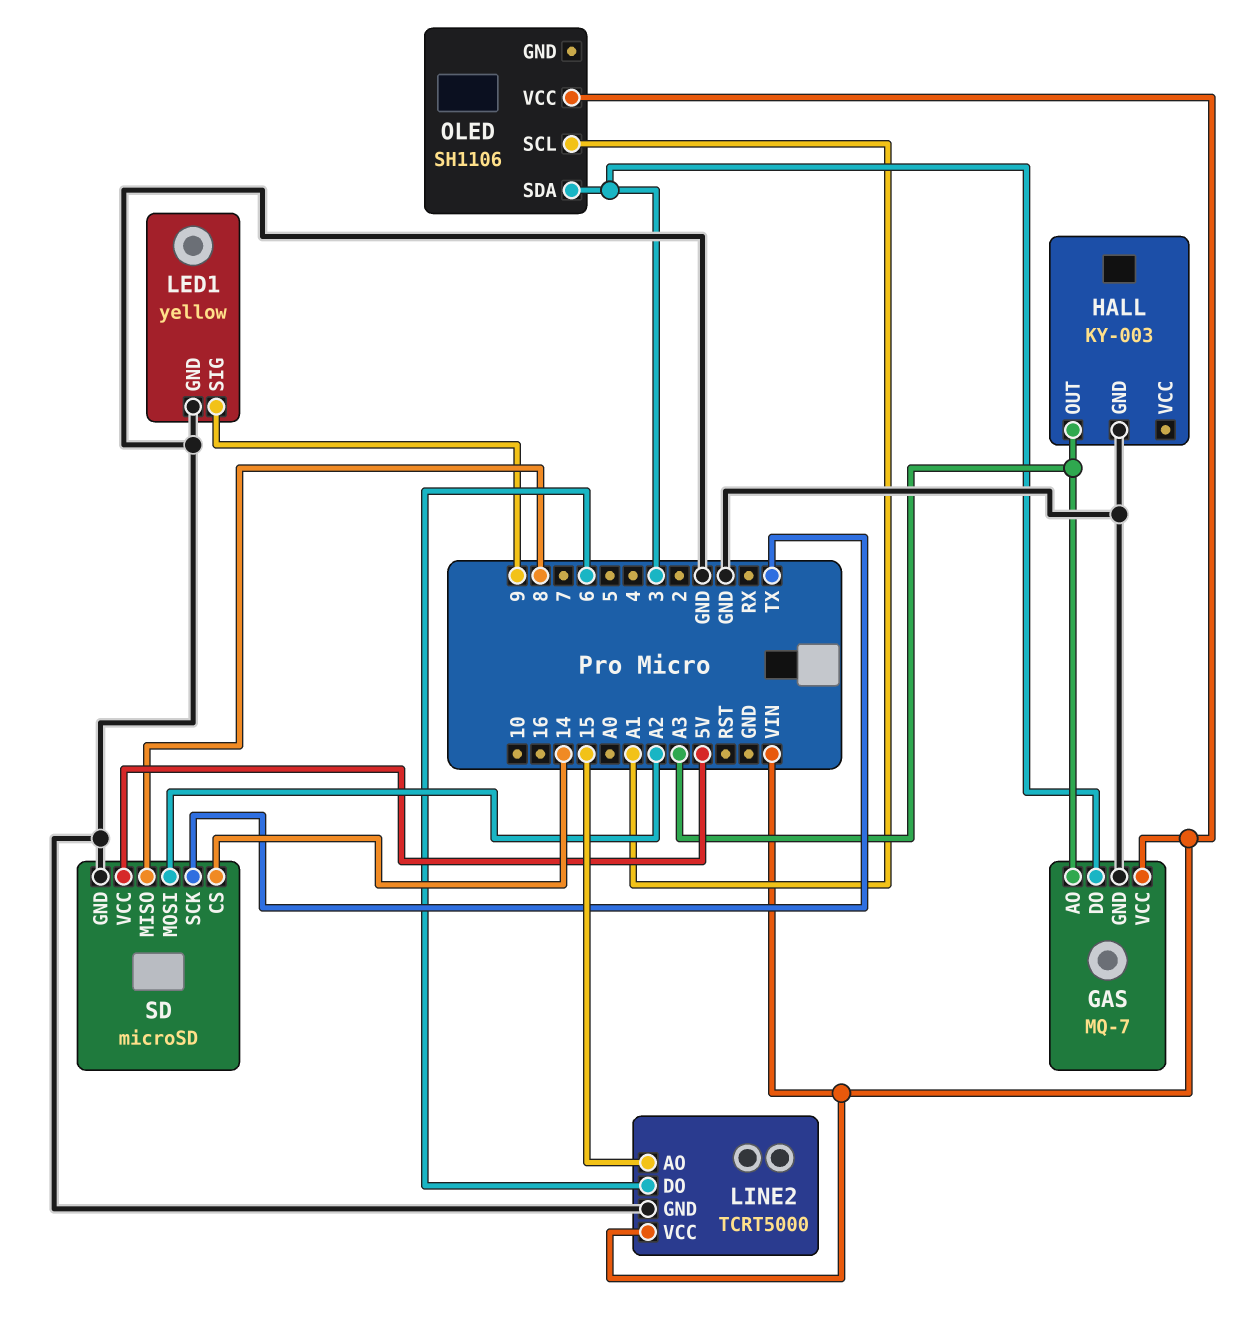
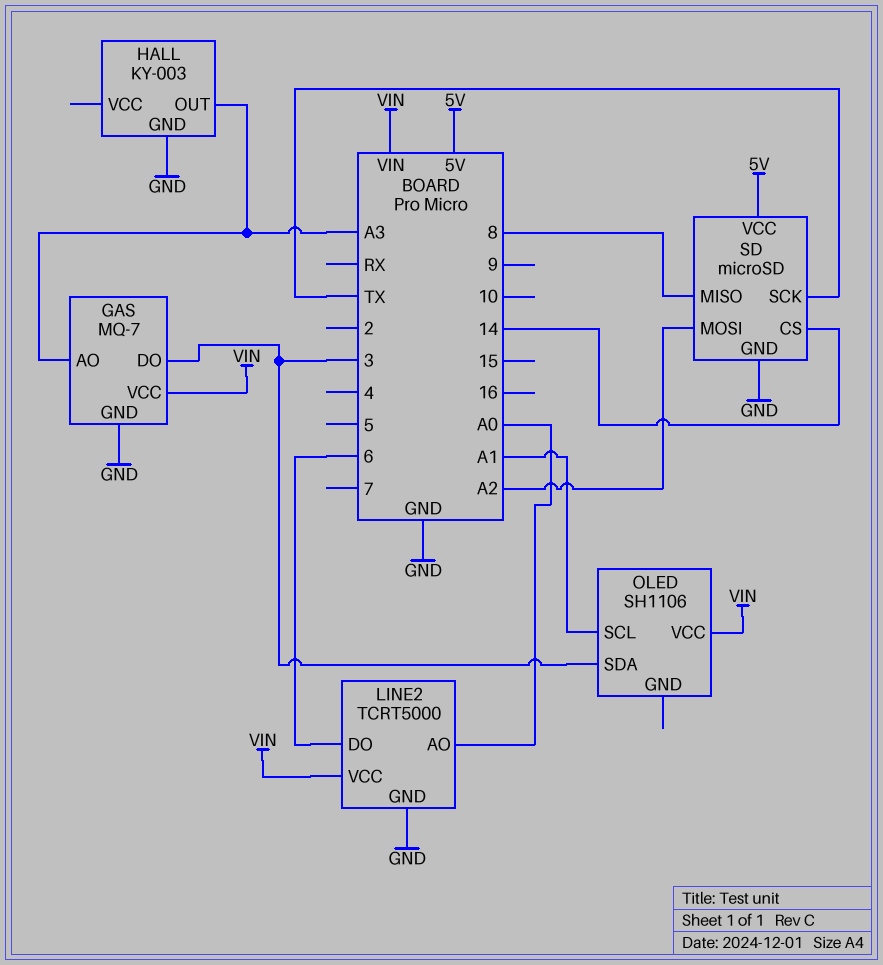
LED1: yellow -> none
LED1 pin GND: GND -> none
LED1 pin SIG: 9 -> none
LINE2 pin AO: 15 -> A0

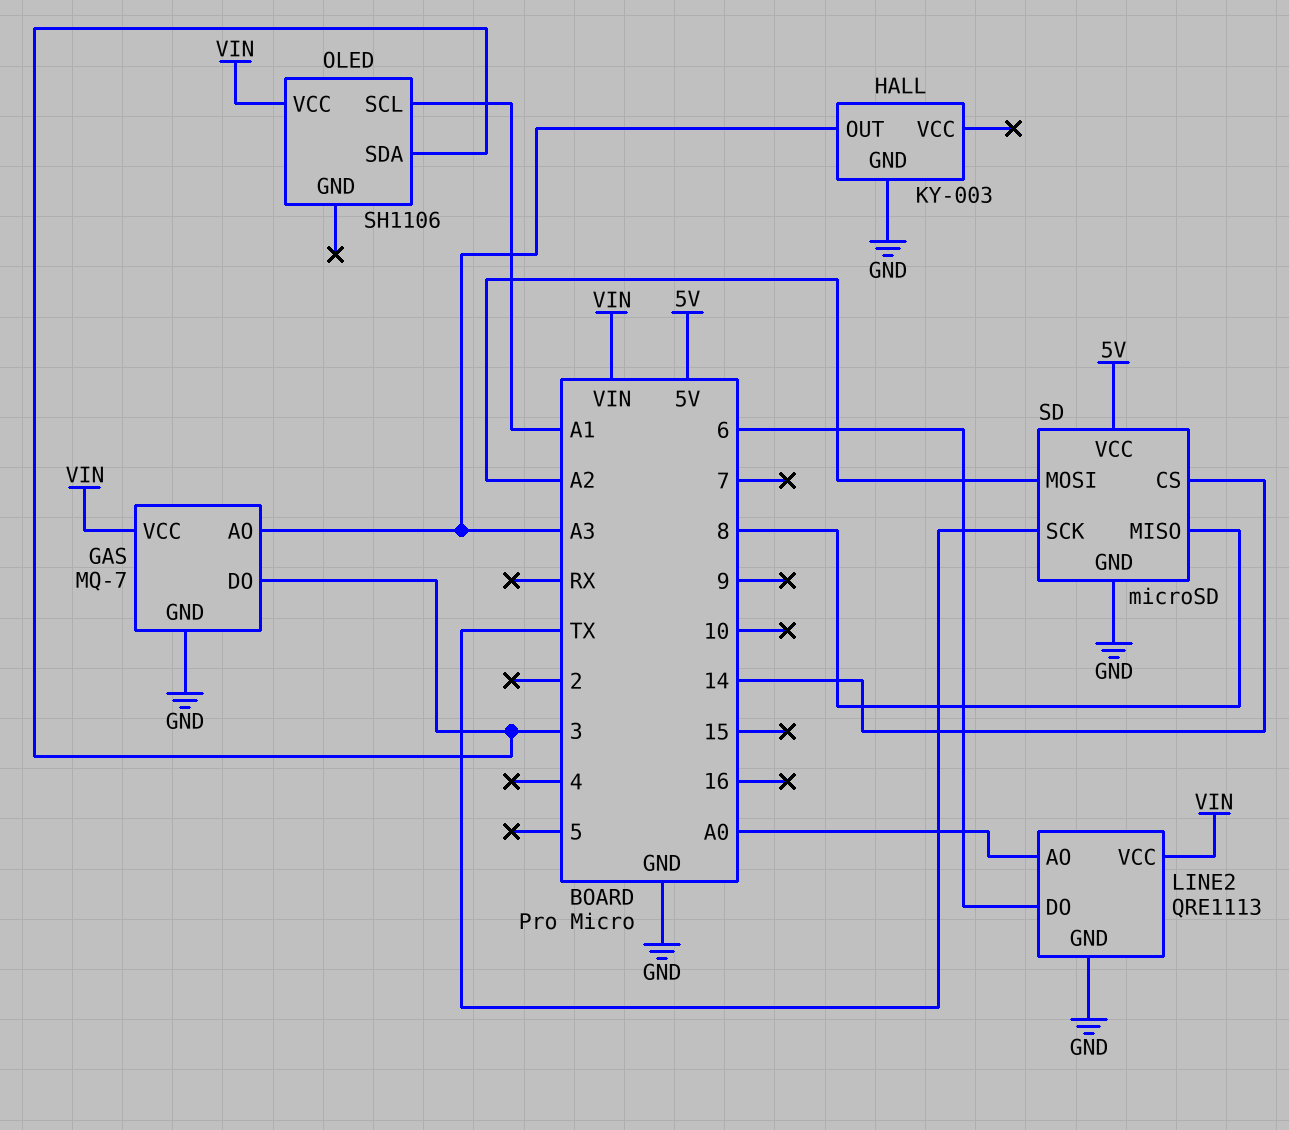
LINE2: TCRT5000 -> QRE1113

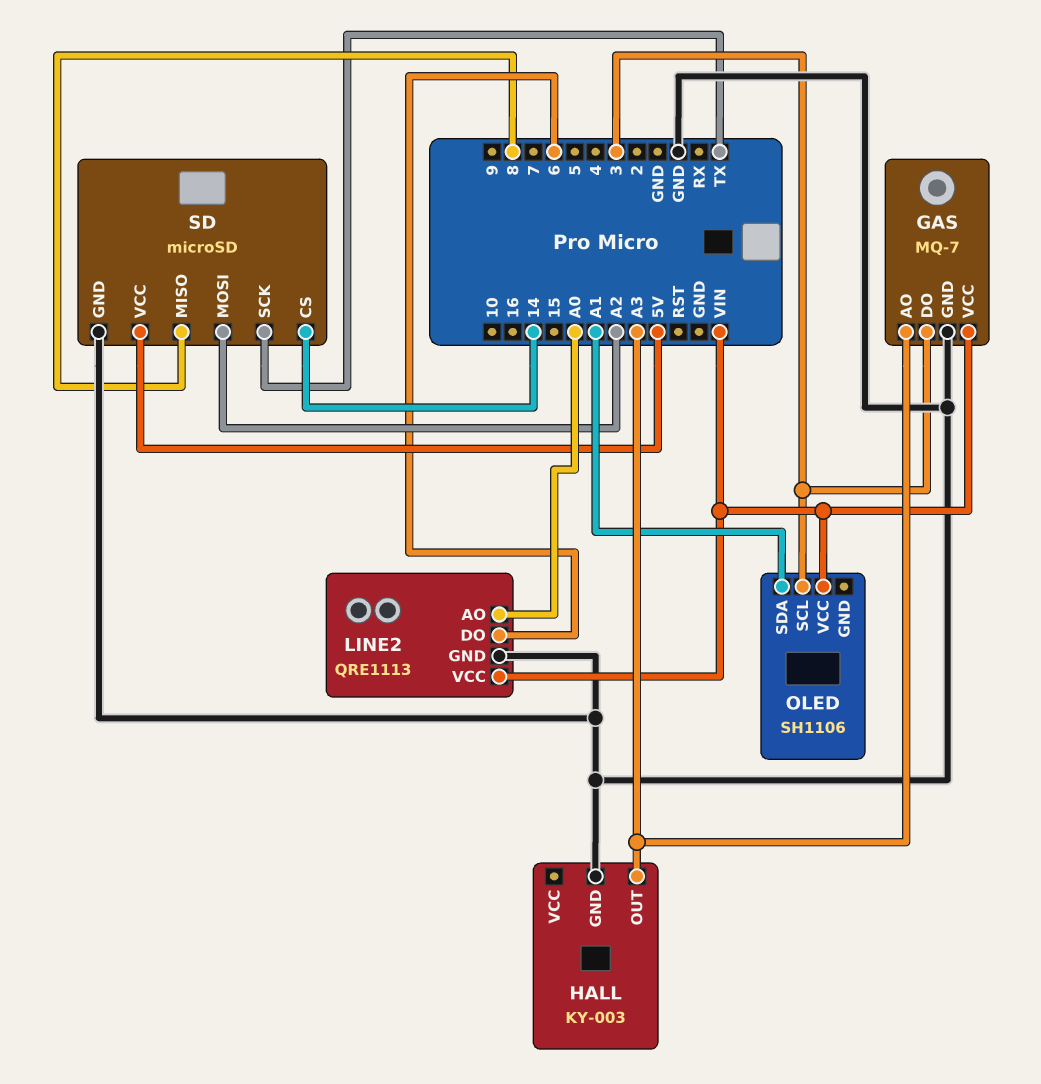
OLED pin SCL: A1 -> 3
OLED pin SDA: 3 -> A1

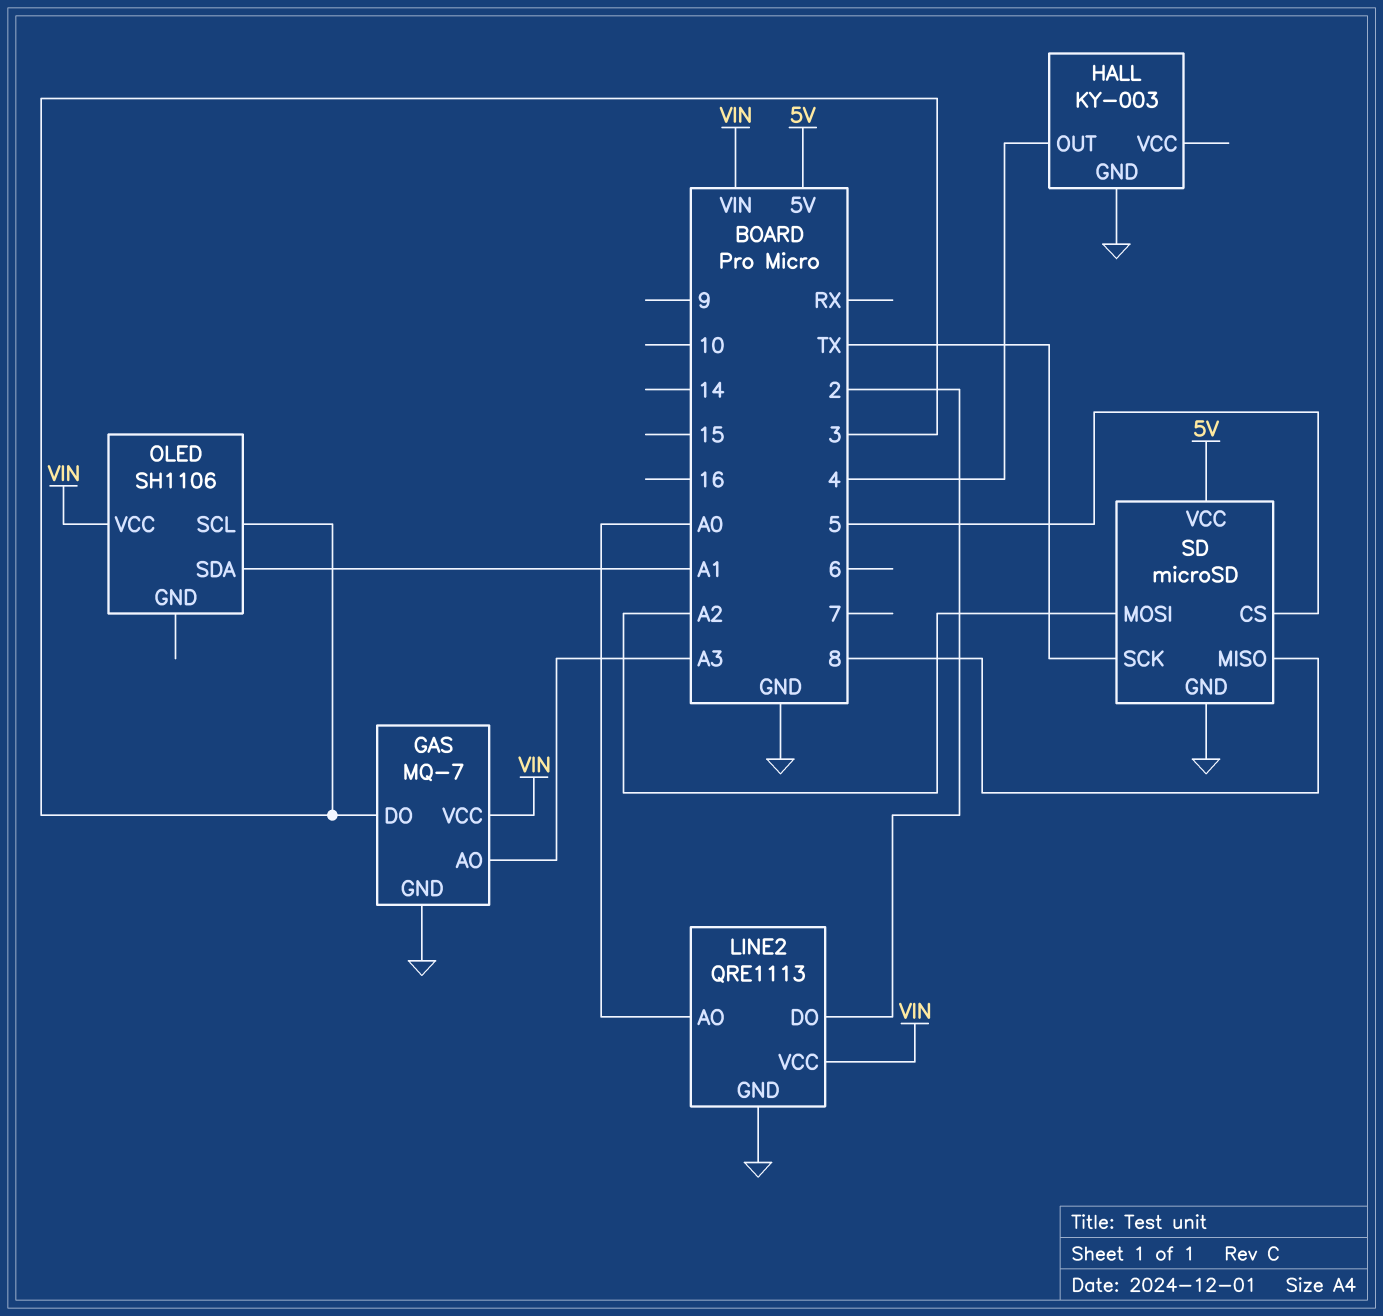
HALL pin OUT: A3 -> 4
LINE2 pin DO: 6 -> 2
SD pin CS: 14 -> 5

